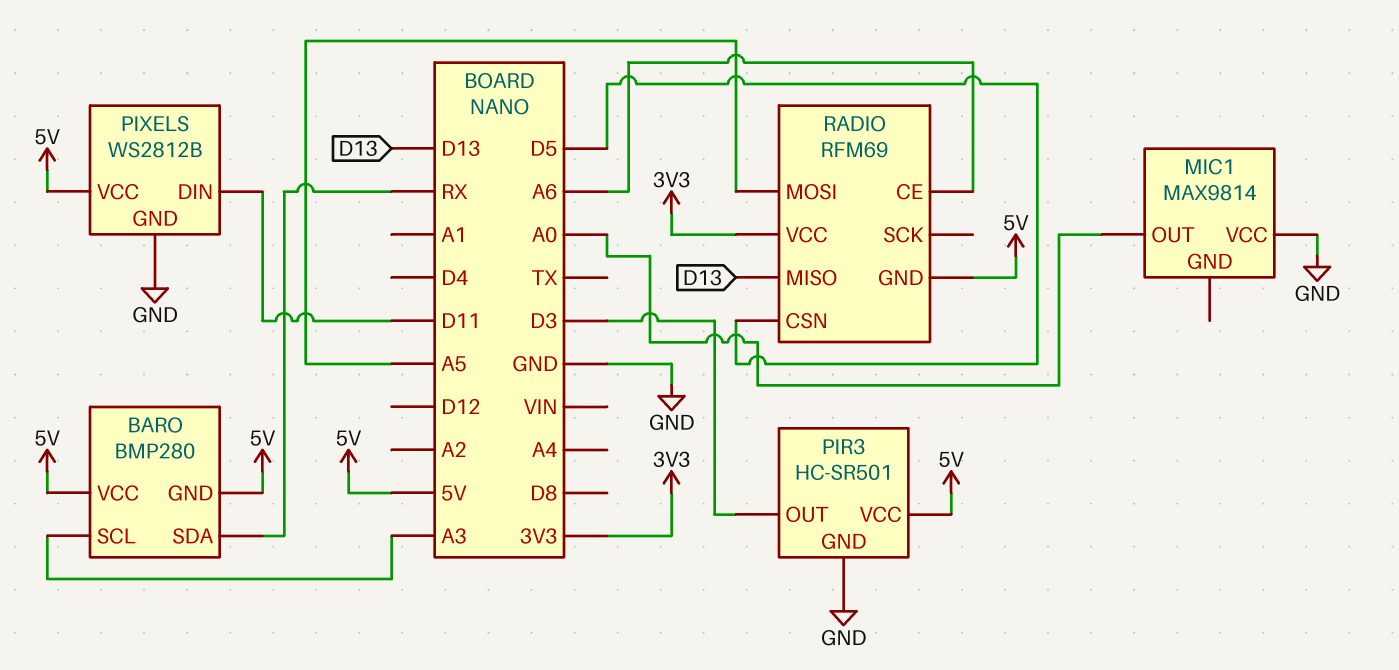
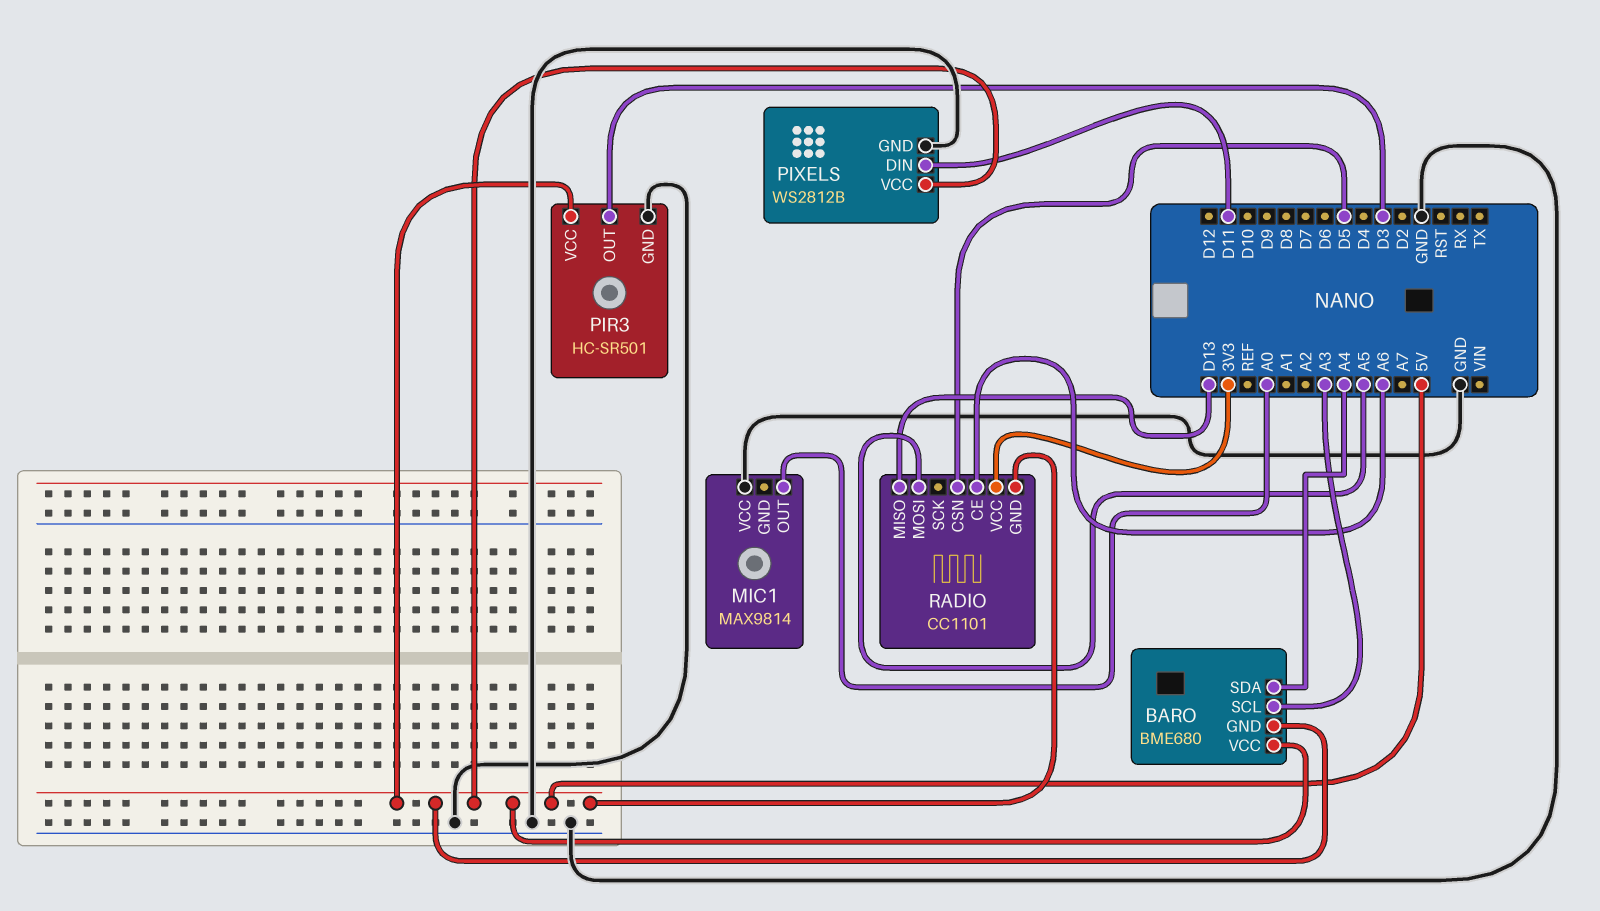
BARO: BMP280 -> BME680
BARO pin SDA: RX -> A4
RADIO: RFM69 -> CC1101

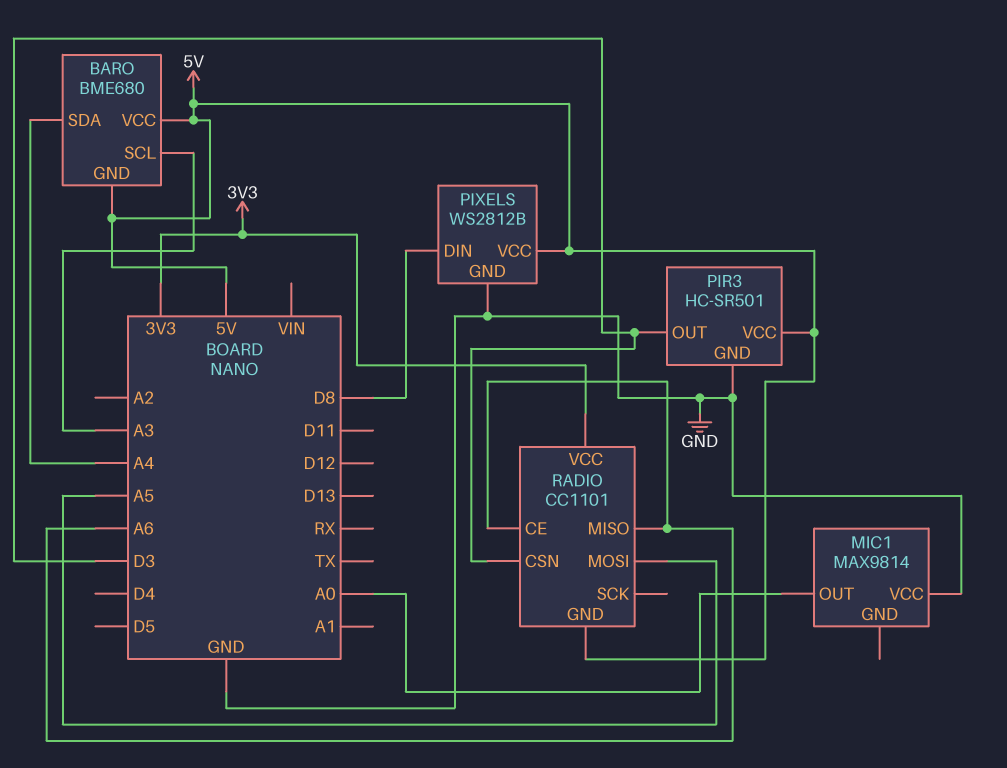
PIXELS pin DIN: D11 -> D8
RADIO pin CSN: D5 -> D3
RADIO pin MISO: D13 -> A6

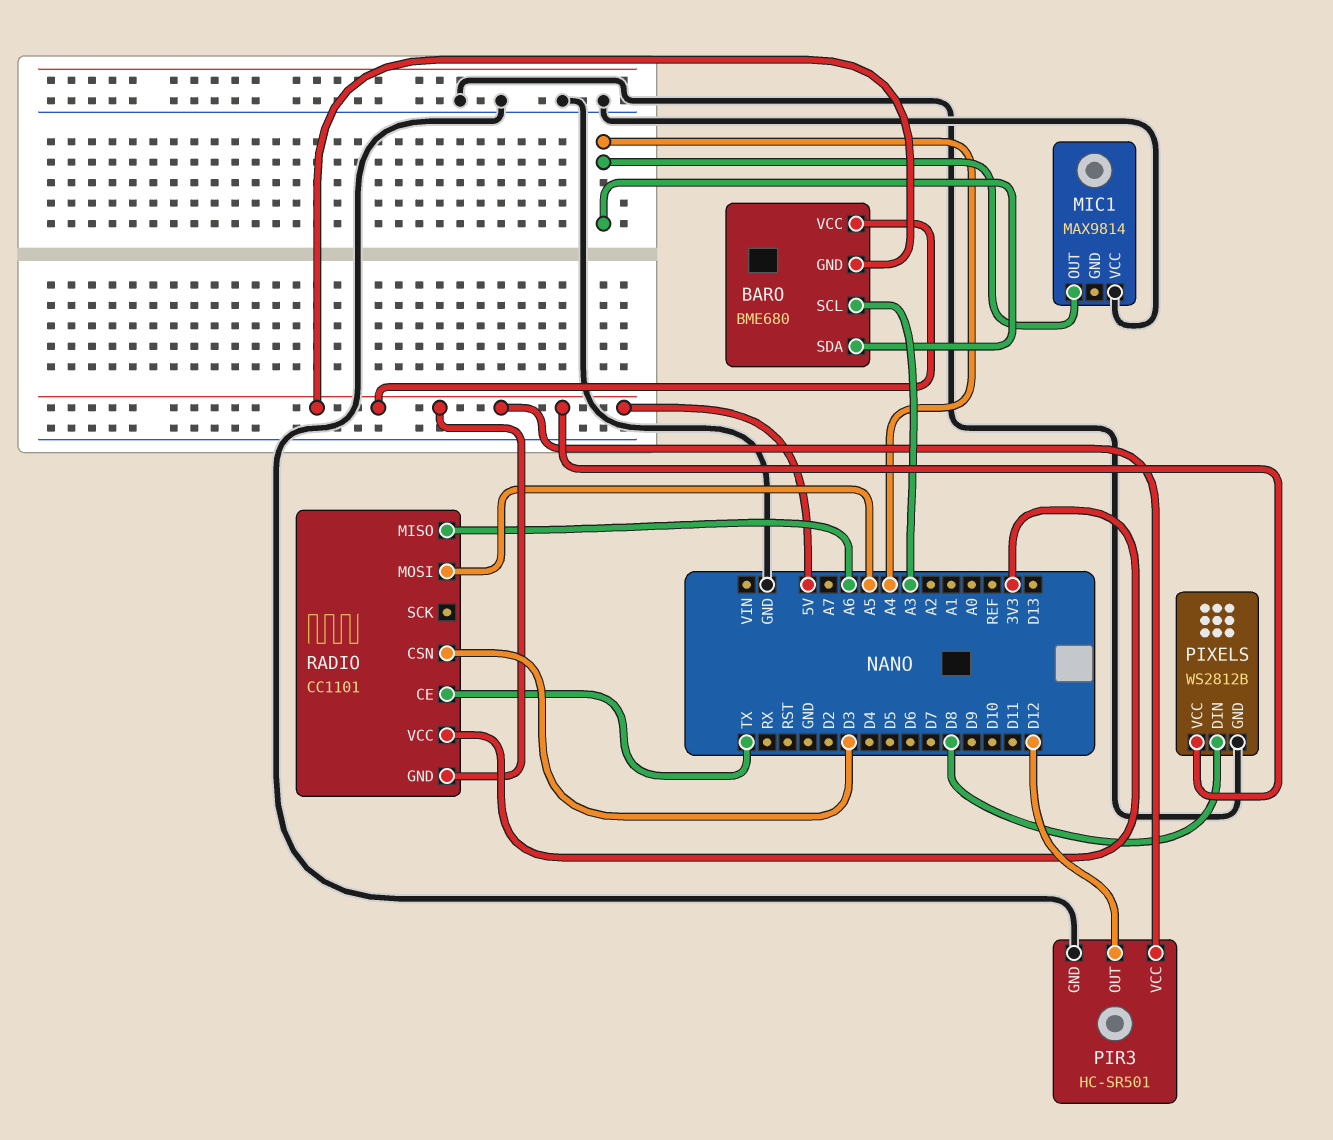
MIC1 pin OUT: A0 -> A4
PIR3 pin OUT: D3 -> D12
RADIO pin CE: A6 -> TX

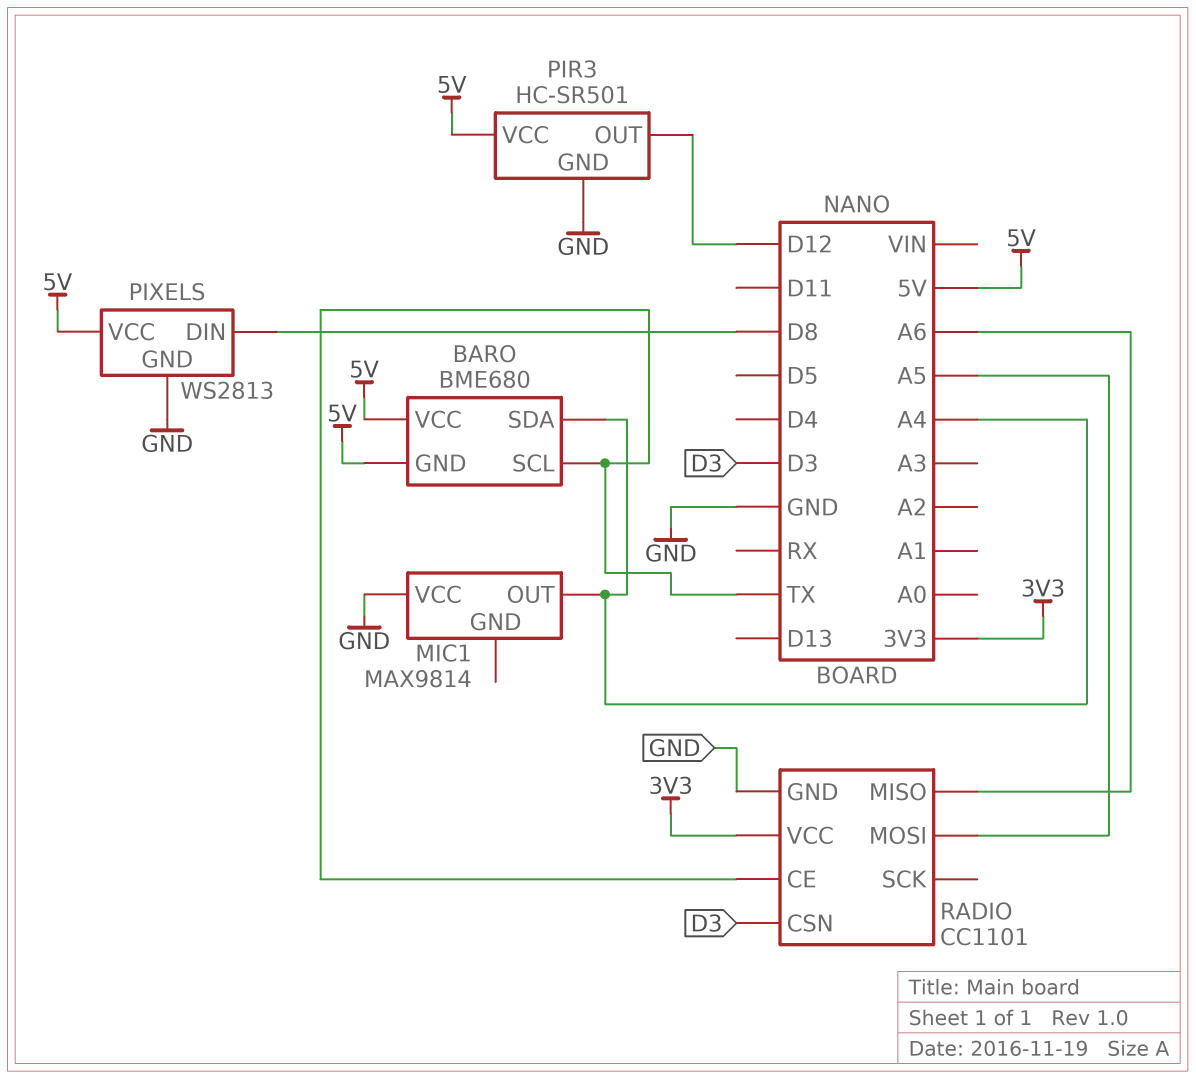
BARO pin SCL: A3 -> TX
PIXELS: WS2812B -> WS2813
RADIO pin GND: 5V -> GND

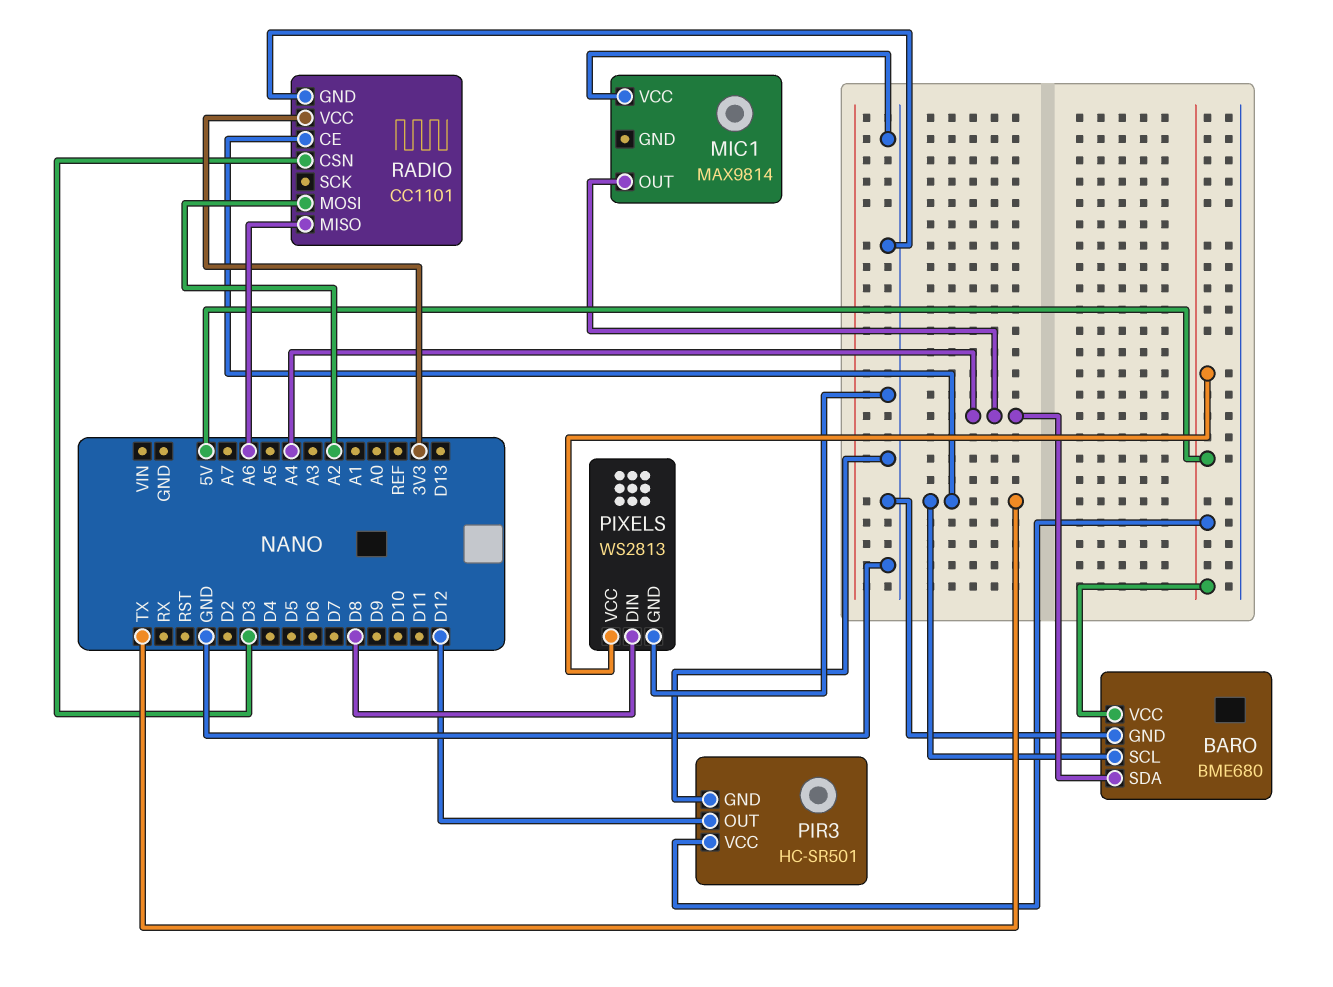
BARO pin GND: 5V -> GND
RADIO pin MOSI: A5 -> A2

